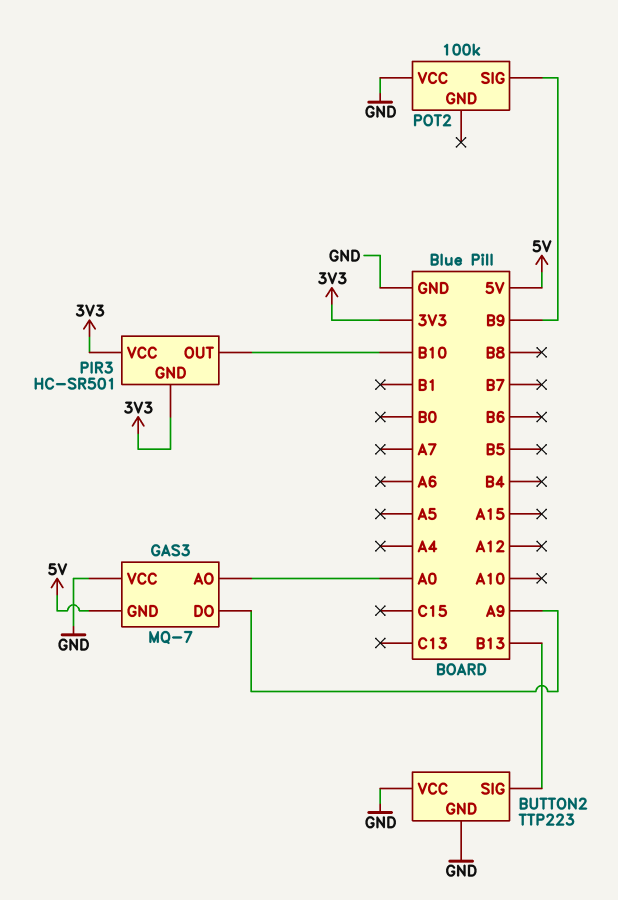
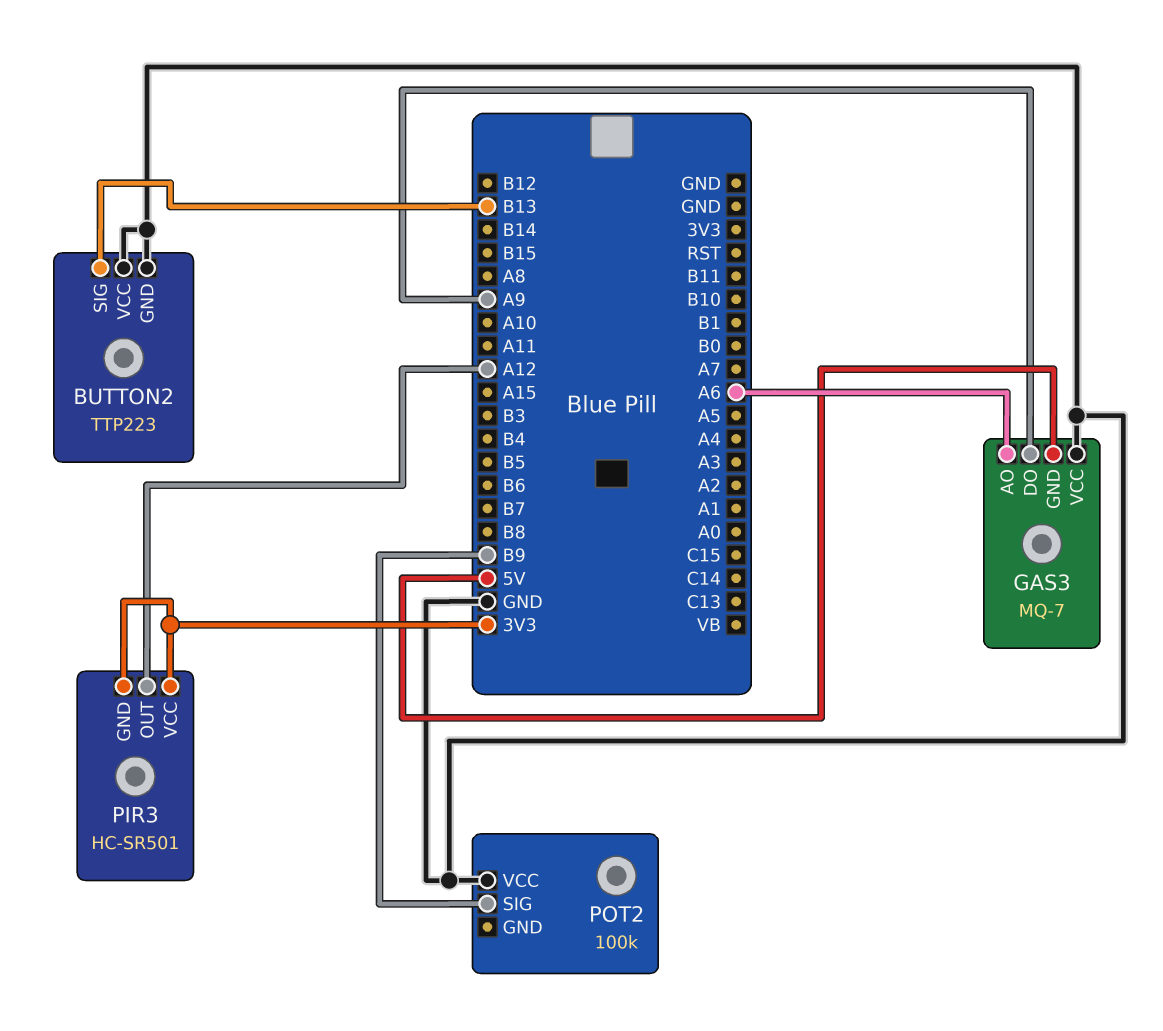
GAS3 pin AO: A0 -> A6
PIR3 pin OUT: B10 -> A12

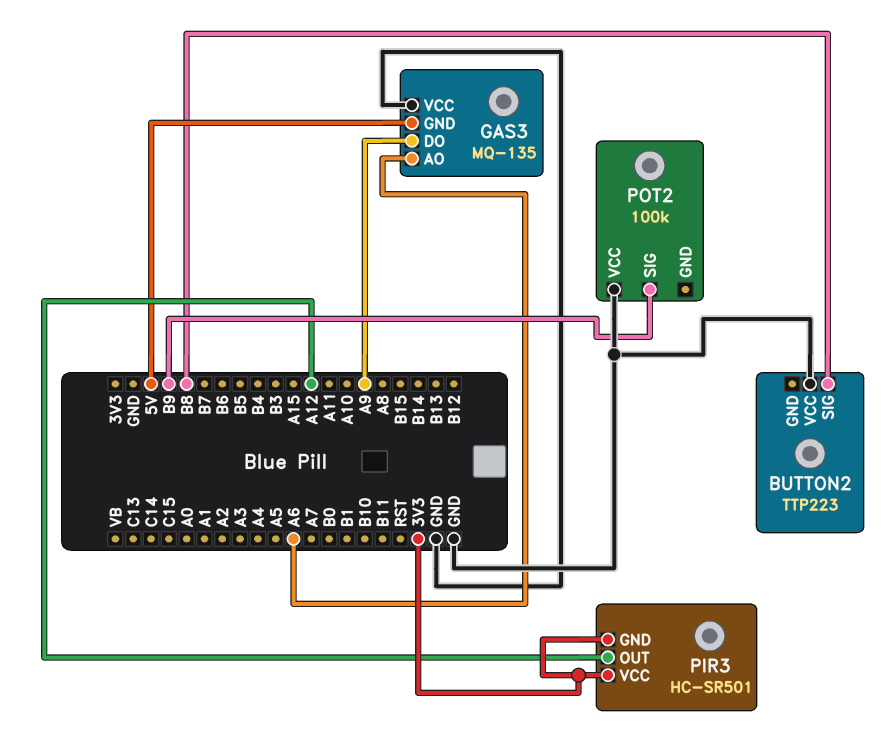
BUTTON2 pin GND: GND -> none
BUTTON2 pin SIG: B13 -> B8
GAS3: MQ-7 -> MQ-135

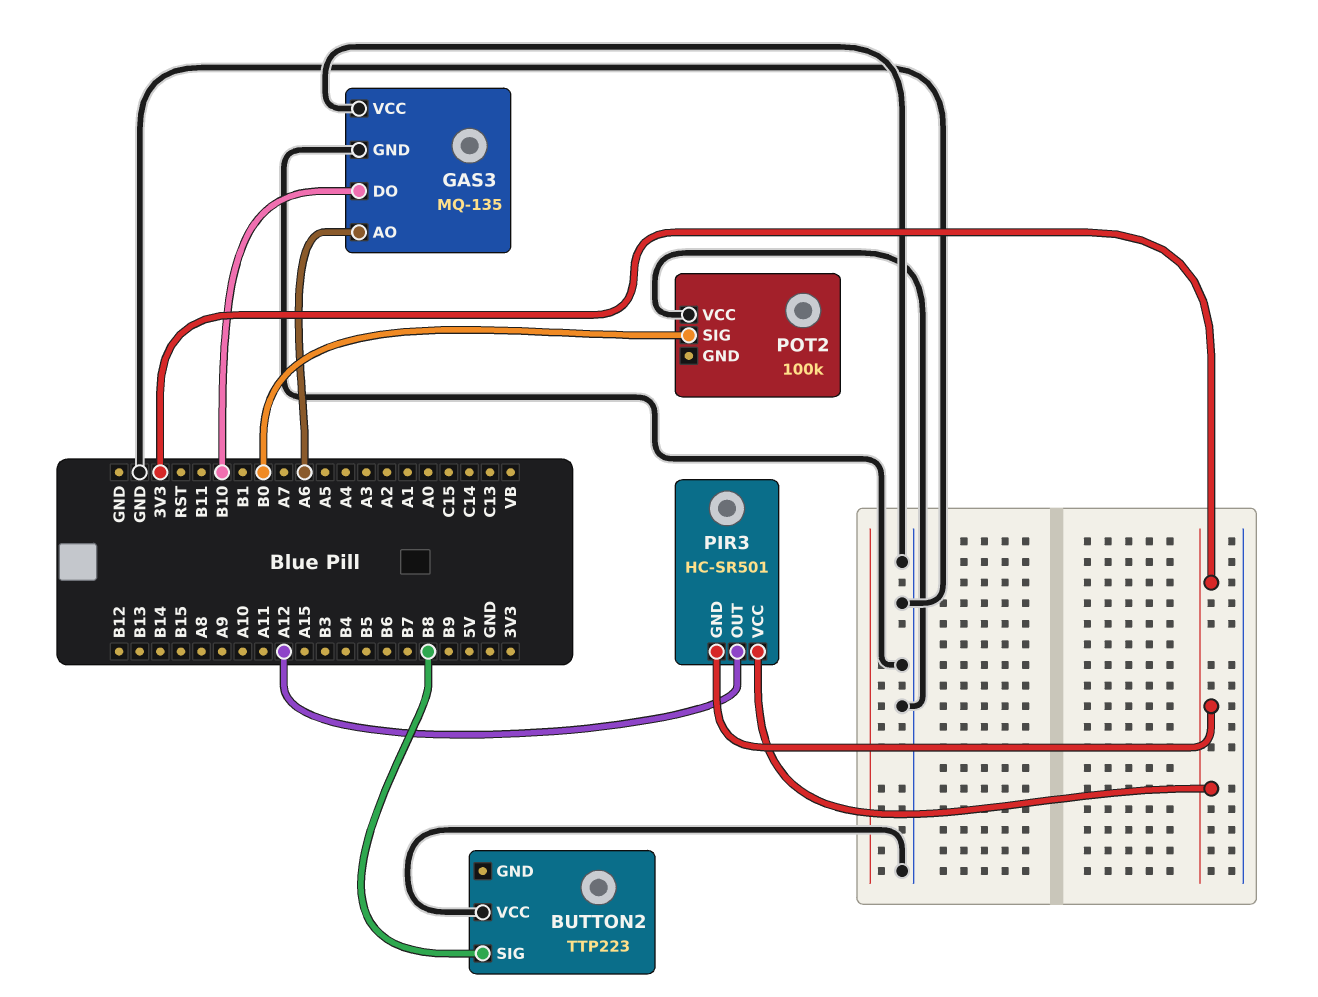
GAS3 pin DO: A9 -> B10
GAS3 pin GND: 5V -> GND
POT2 pin SIG: B9 -> B0

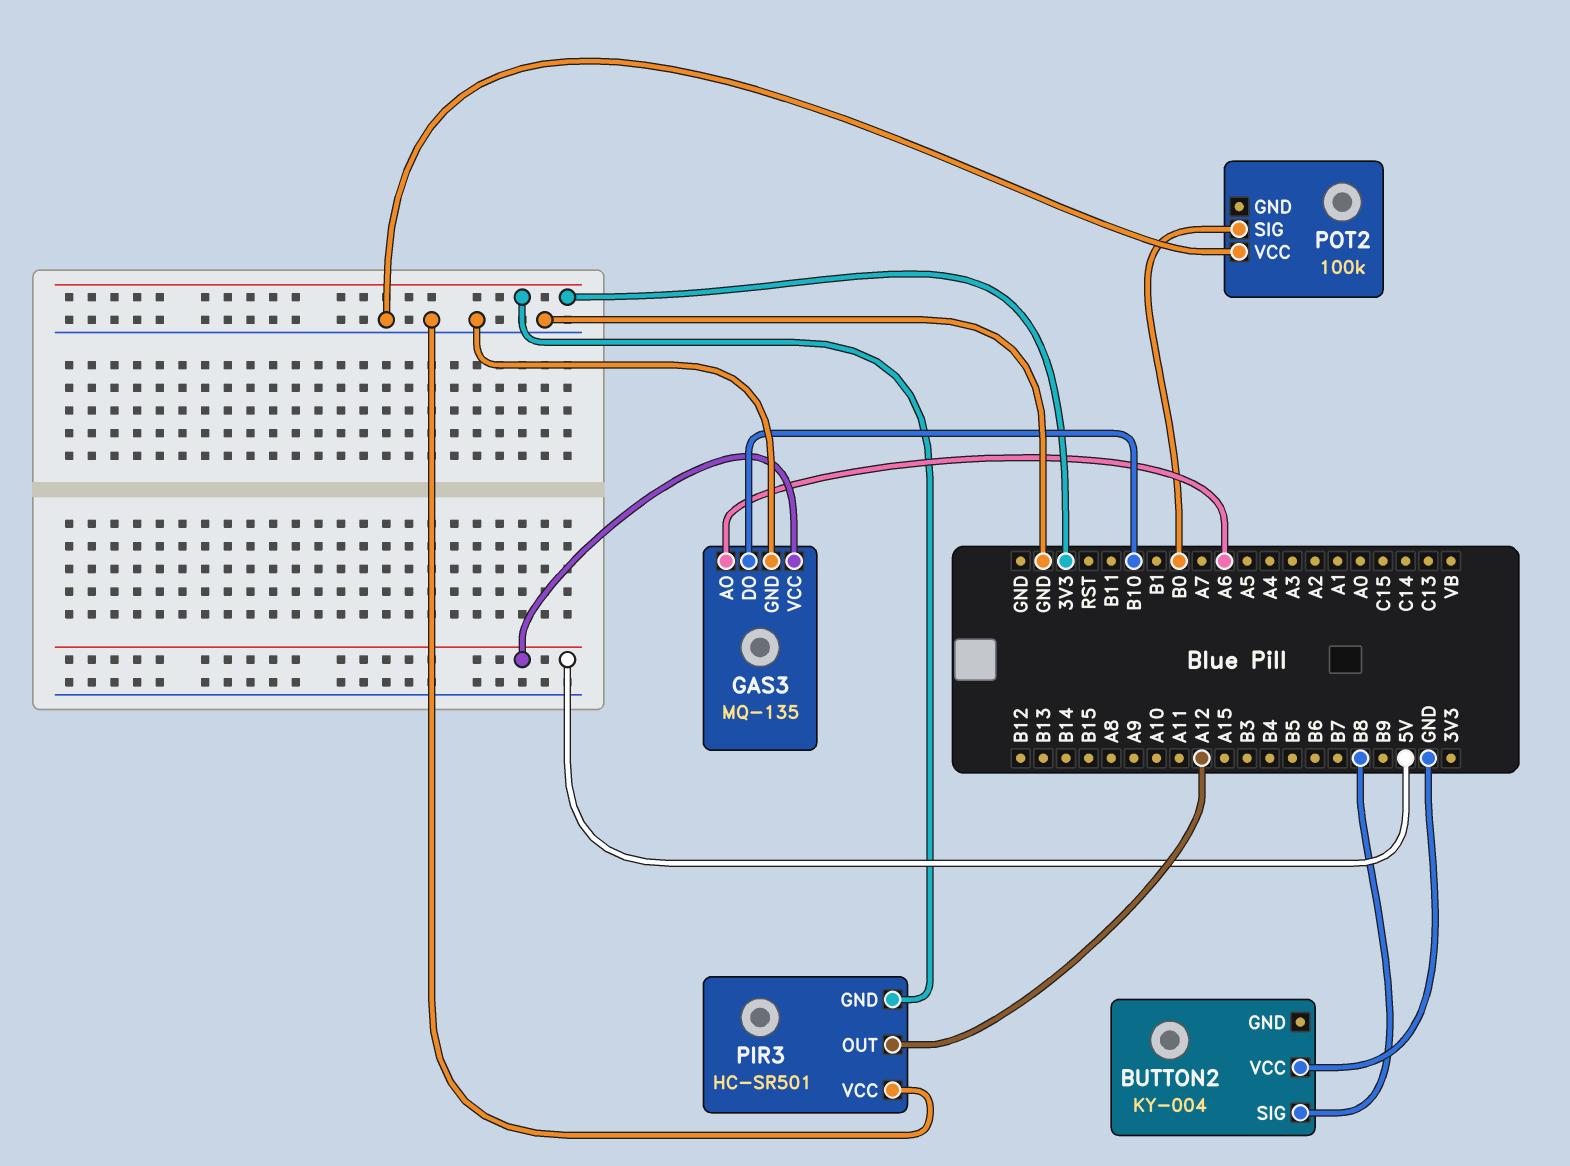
BUTTON2: TTP223 -> KY-004
GAS3 pin VCC: GND -> 5V
PIR3 pin VCC: 3V3 -> GND

